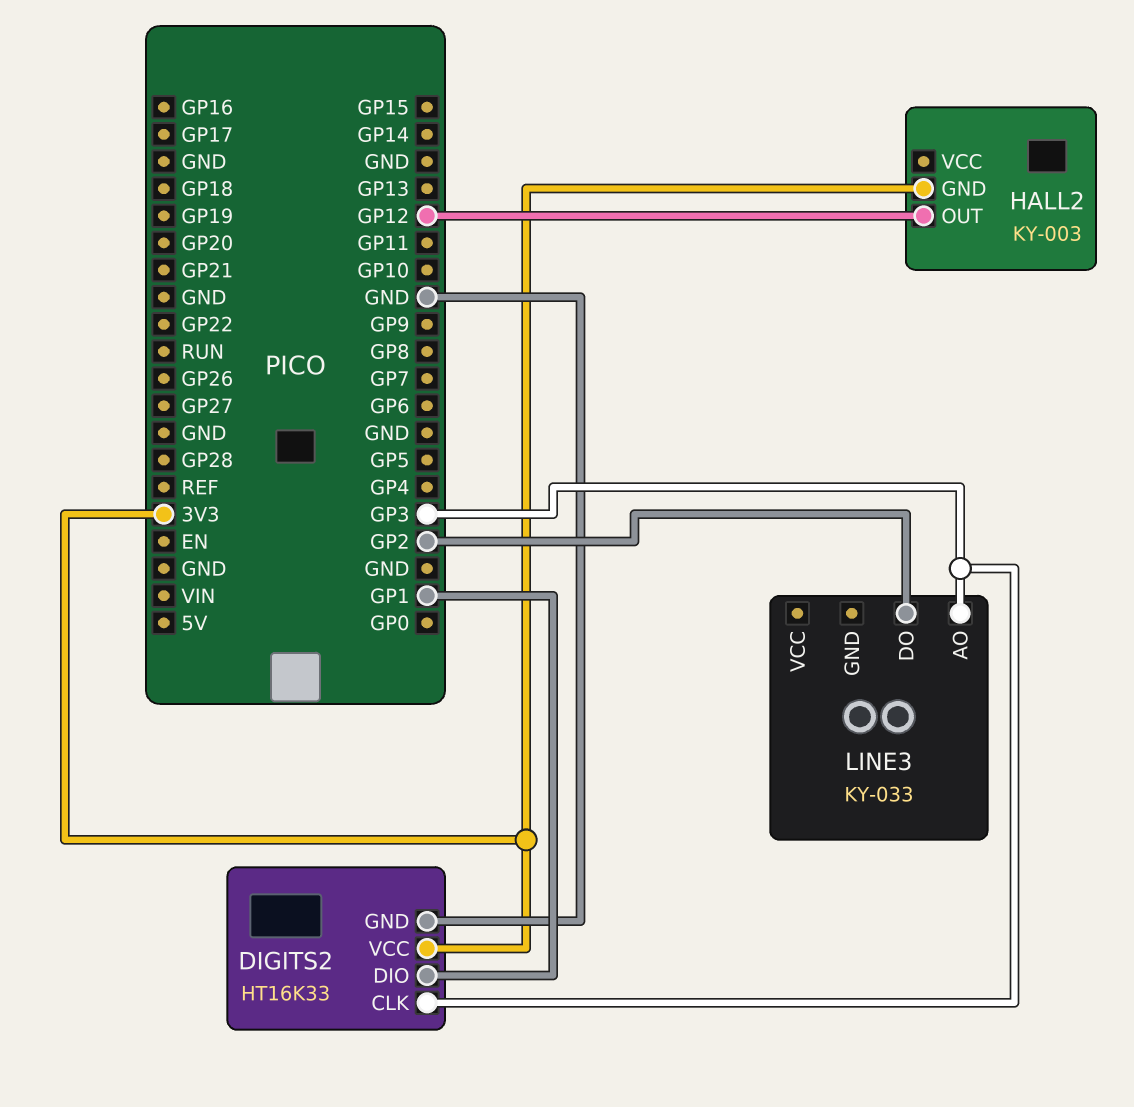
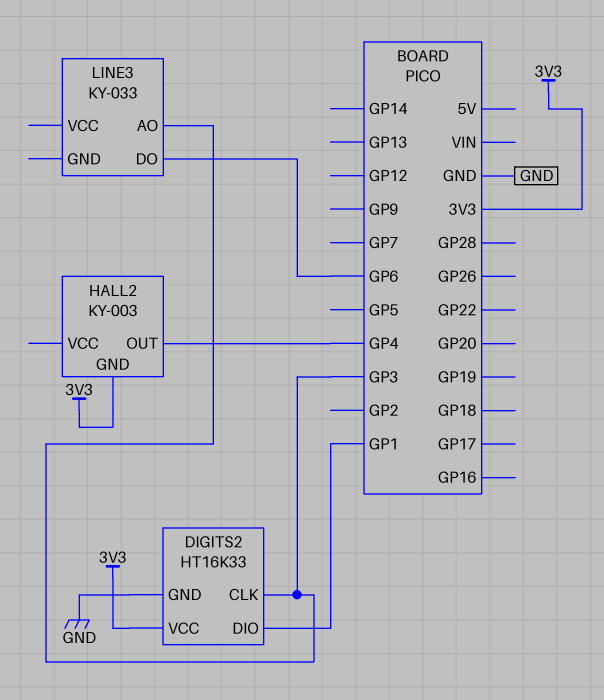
HALL2 pin OUT: GP12 -> GP4
LINE3 pin DO: GP2 -> GP6

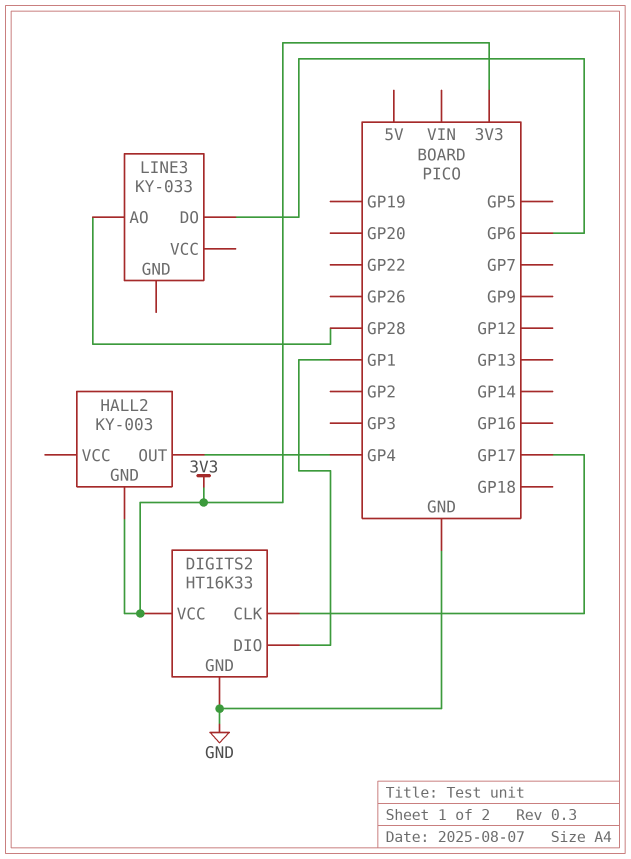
DIGITS2 pin CLK: GP3 -> GP17
LINE3 pin AO: GP3 -> GP28

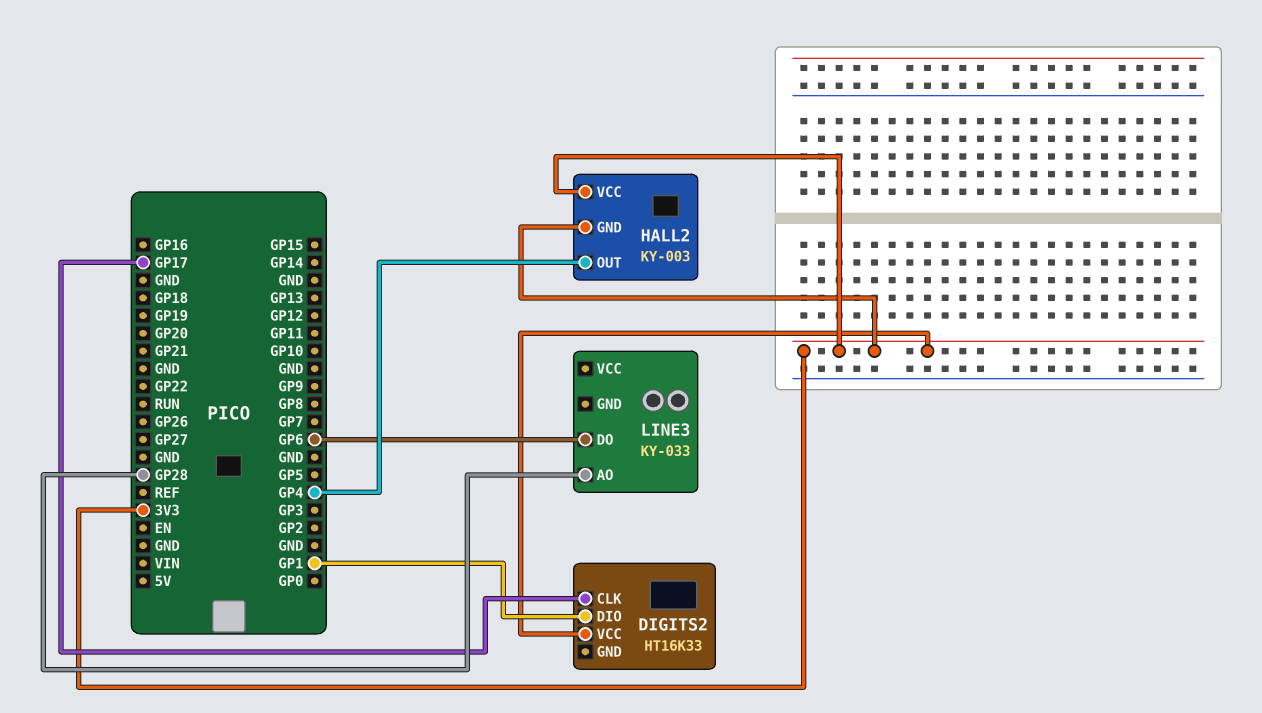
DIGITS2 pin GND: GND -> none
HALL2 pin VCC: none -> 3V3

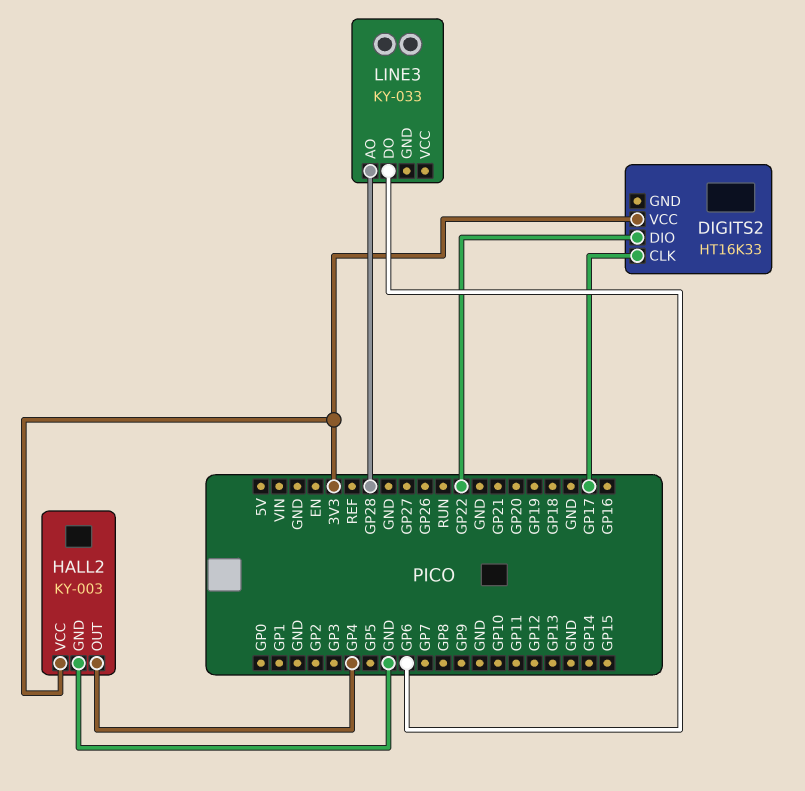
DIGITS2 pin DIO: GP1 -> GP22
HALL2 pin GND: 3V3 -> GND

